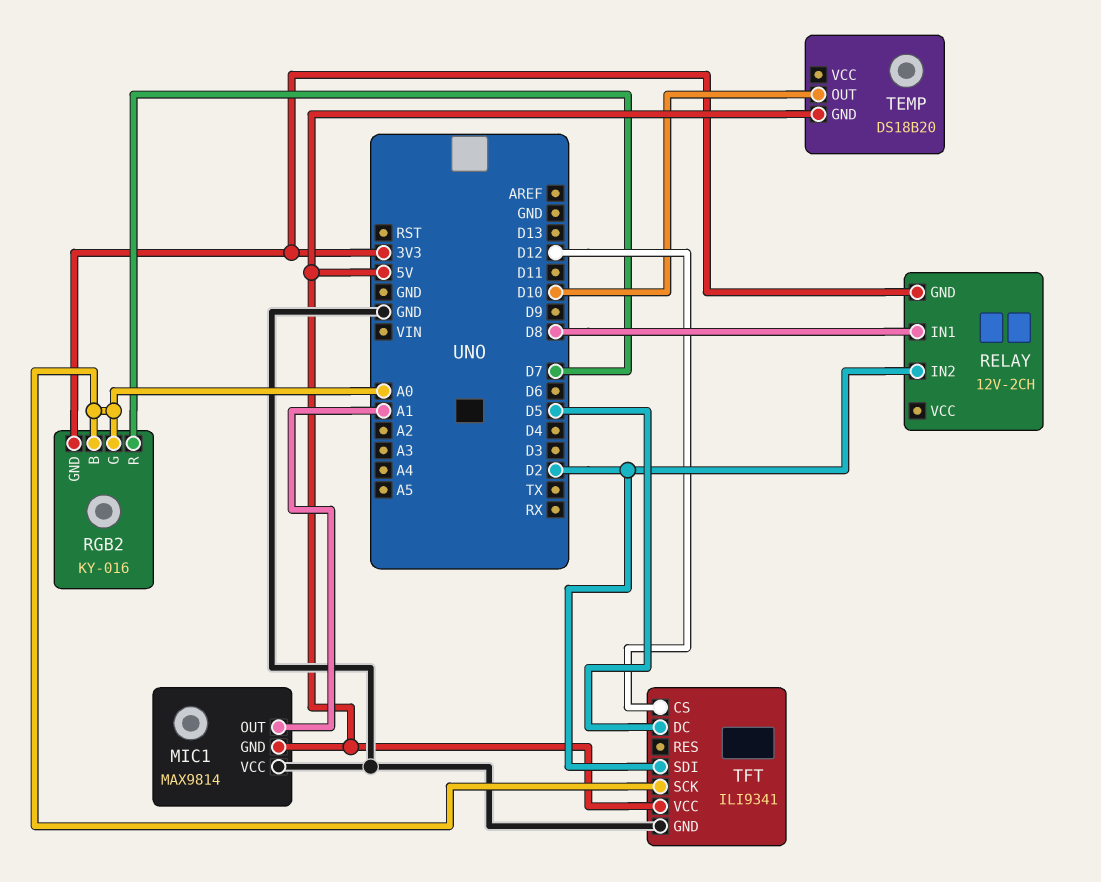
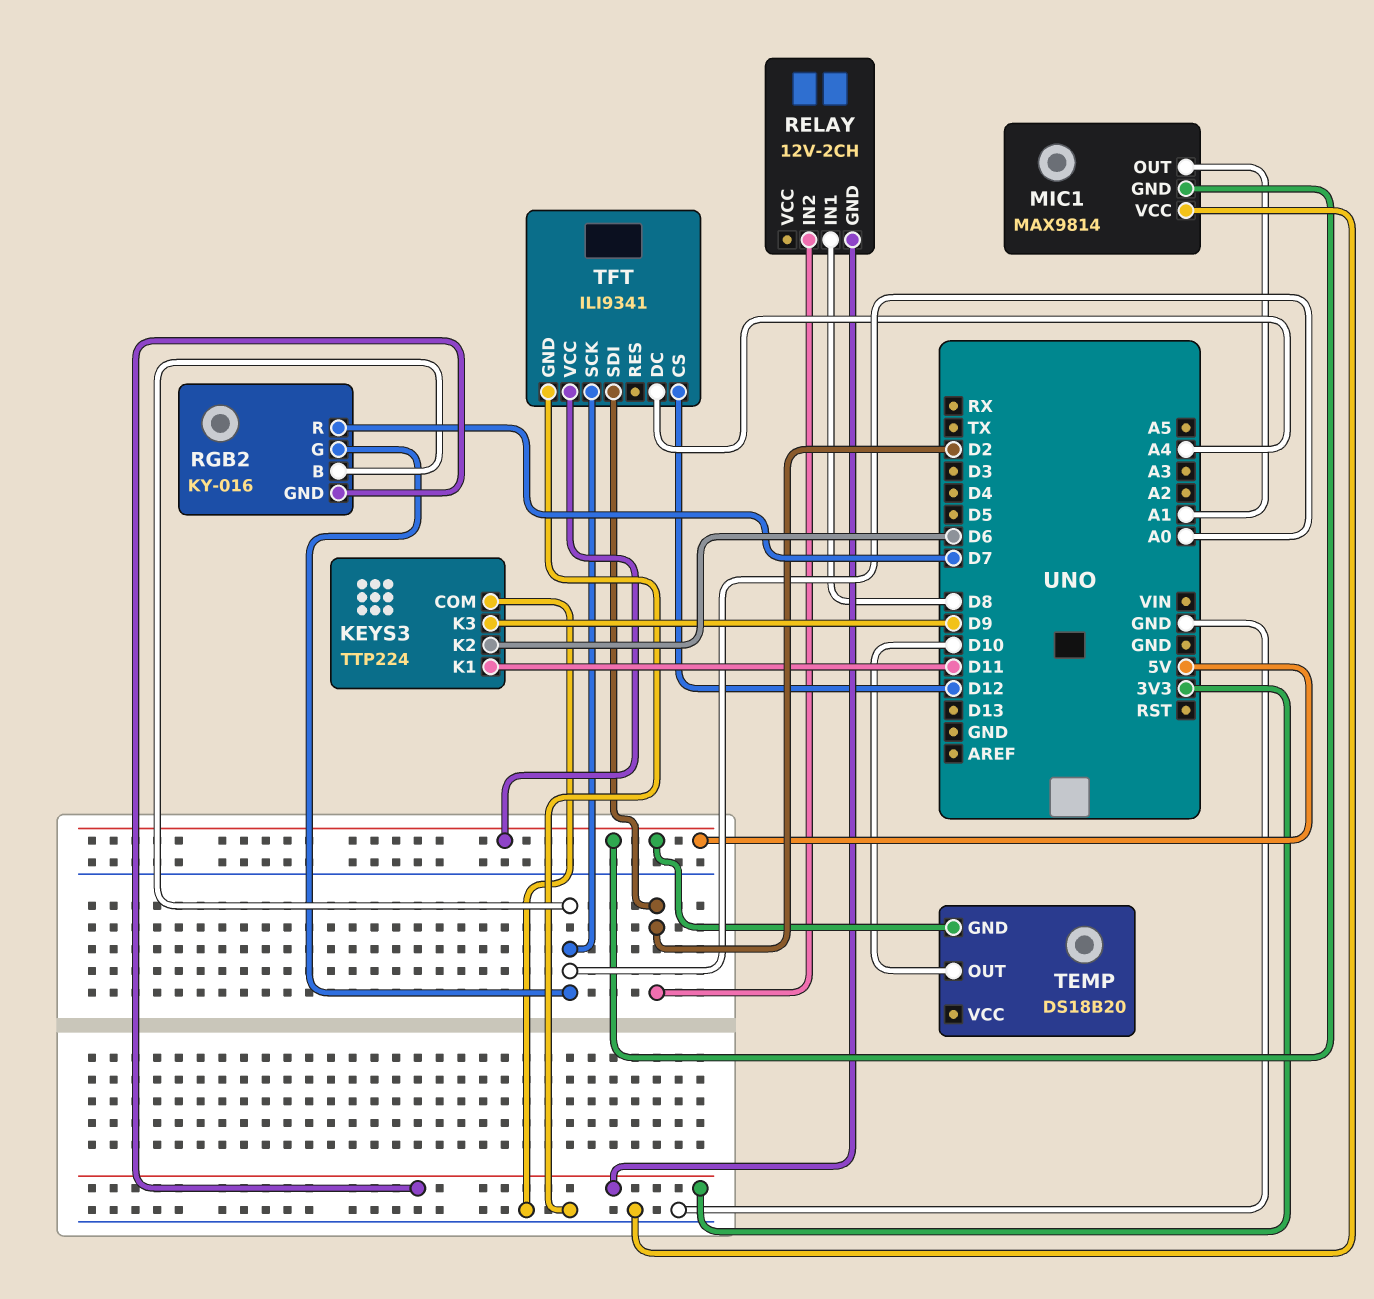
KEYS3: none -> TTP224
KEYS3 pin COM: none -> GND
KEYS3 pin K1: none -> D11
KEYS3 pin K2: none -> D6
KEYS3 pin K3: none -> D9
TFT pin DC: D5 -> A4

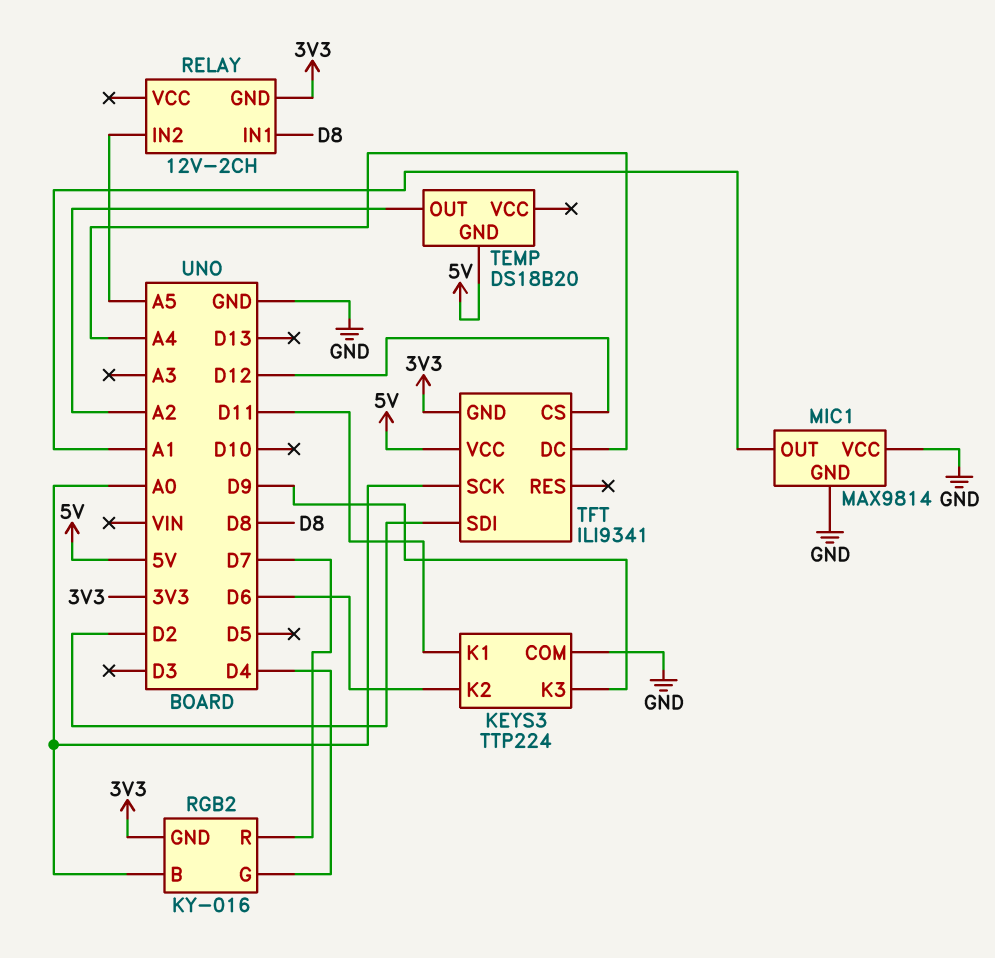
MIC1 pin GND: 5V -> GND
RELAY pin IN2: D2 -> A5
RGB2 pin G: A0 -> D4
TEMP pin OUT: D10 -> A2
TFT pin GND: GND -> 3V3

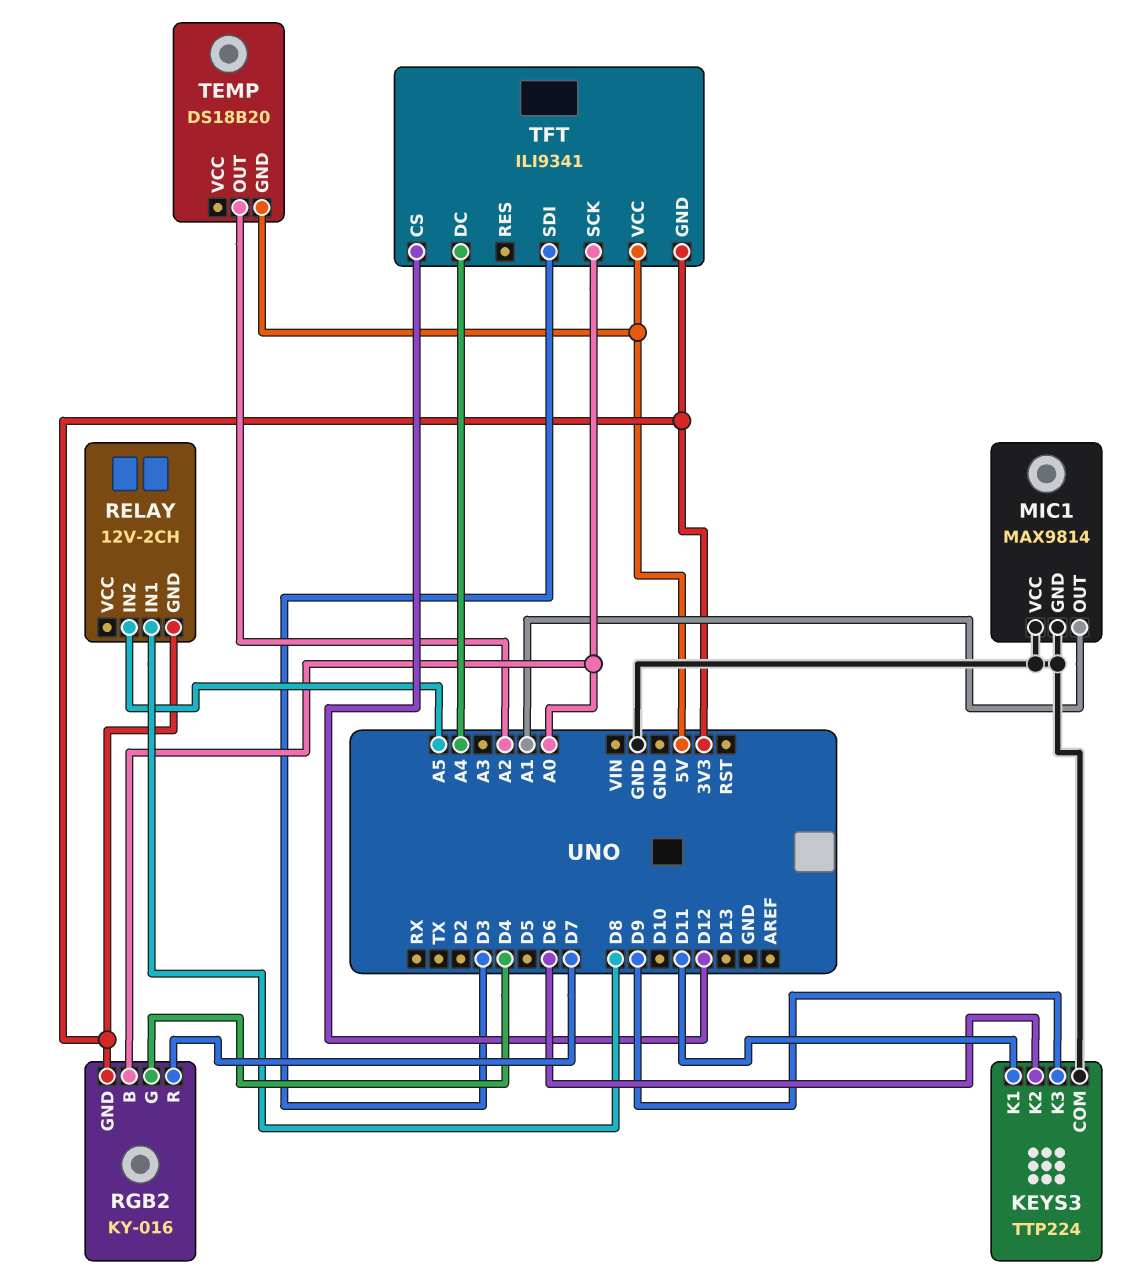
TFT pin SDI: D2 -> D3

